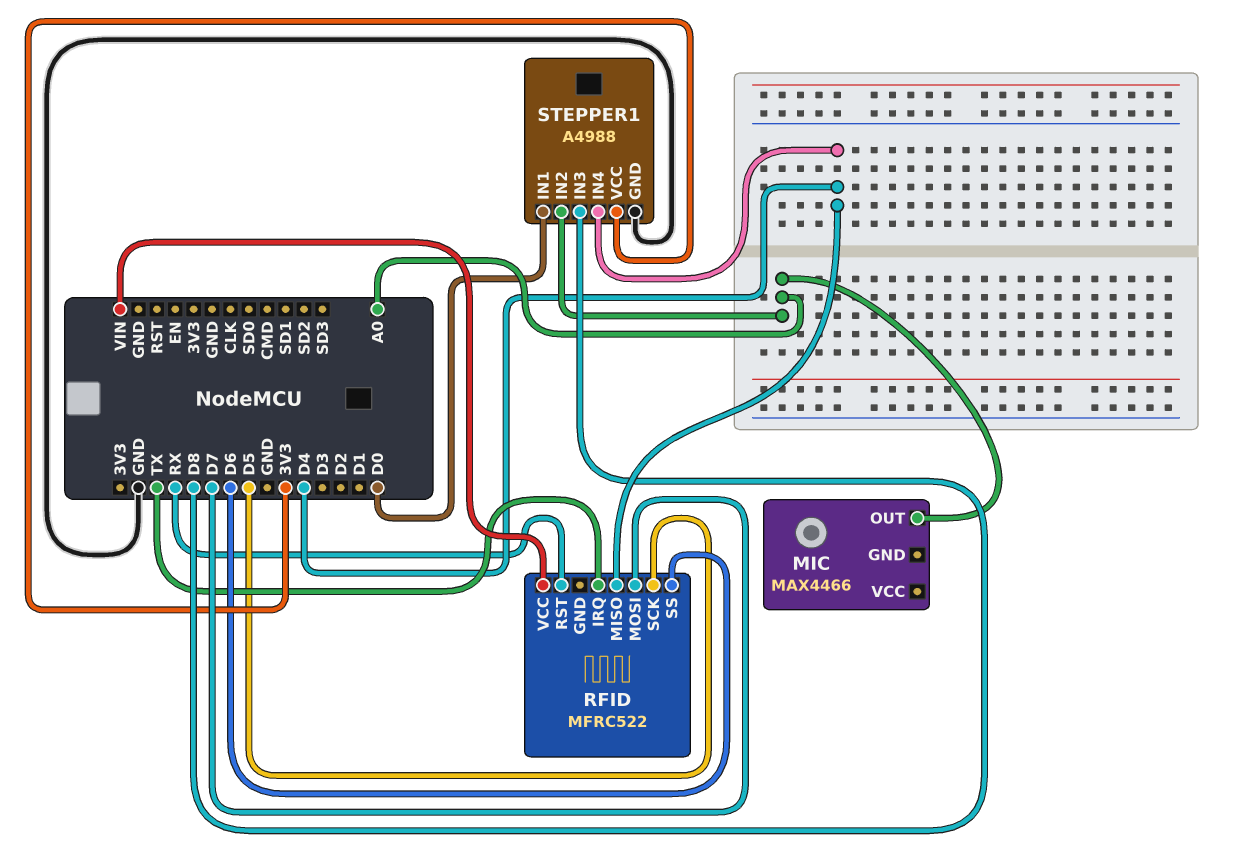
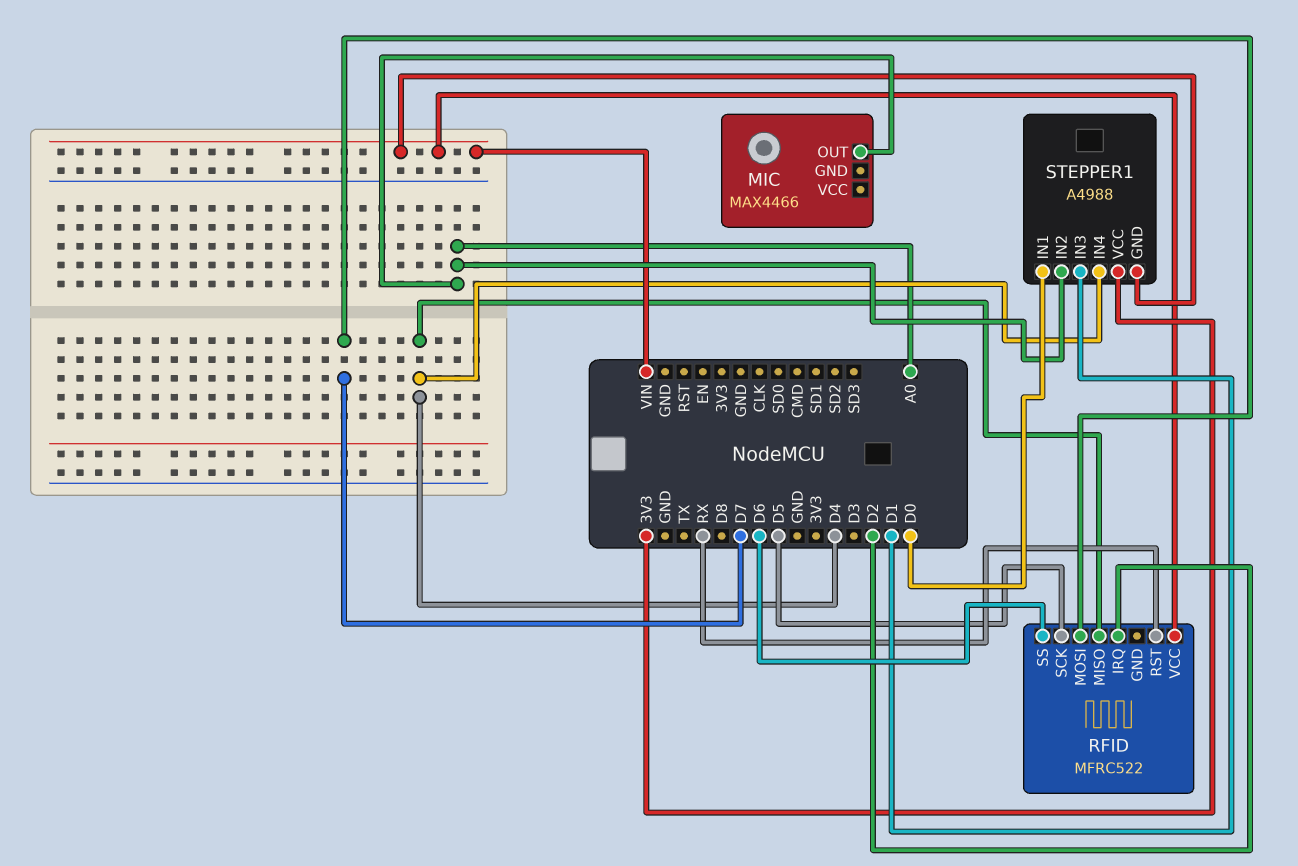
RFID pin IRQ: TX -> D2
STEPPER1 pin GND: GND -> VIN
STEPPER1 pin IN3: D8 -> D1

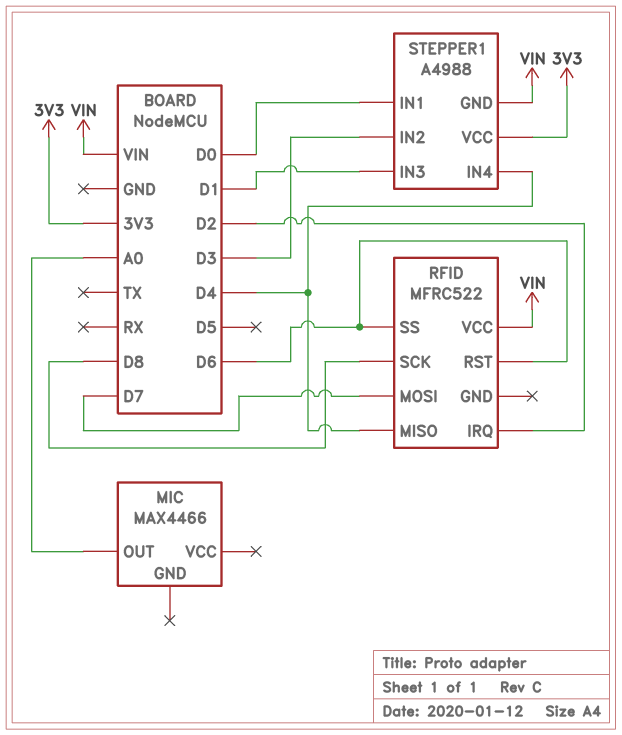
RFID pin RST: RX -> D6
RFID pin SCK: D5 -> D8
STEPPER1 pin IN2: A0 -> D3

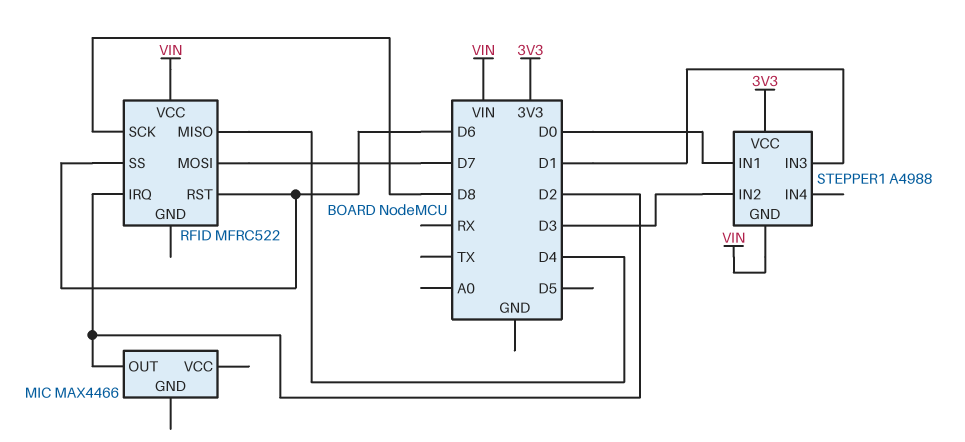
MIC pin OUT: A0 -> D2
STEPPER1 pin IN4: D4 -> none

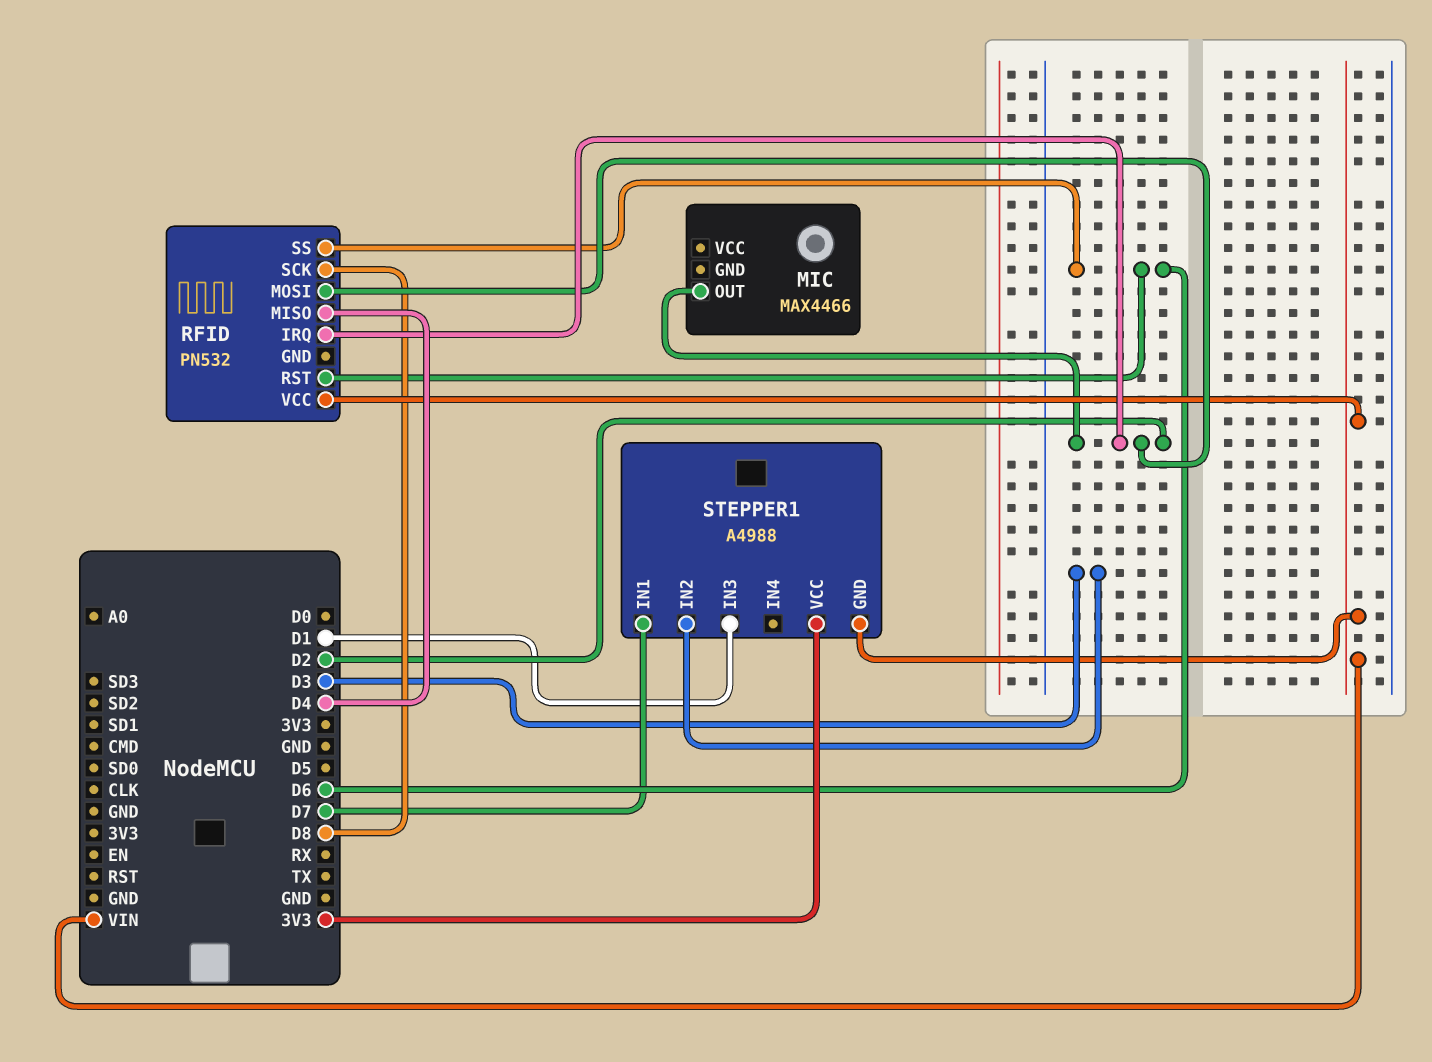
RFID: MFRC522 -> PN532
RFID pin MOSI: D7 -> D2
STEPPER1 pin IN1: D0 -> D7

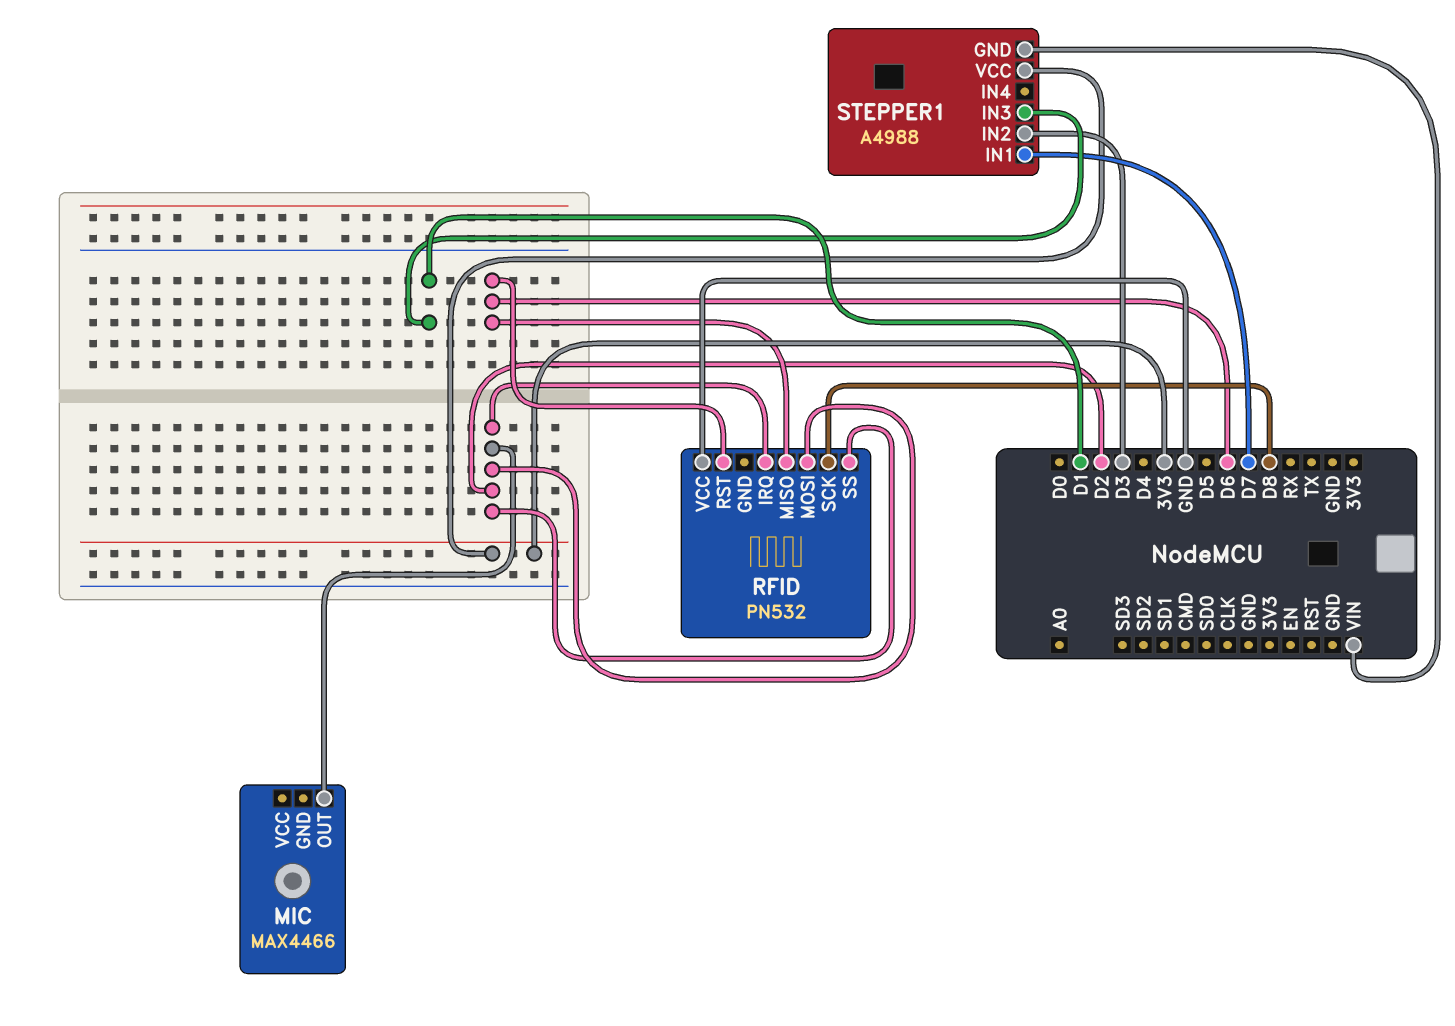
RFID pin MISO: D4 -> D6
RFID pin SS: D6 -> D2
RFID pin VCC: VIN -> GND

